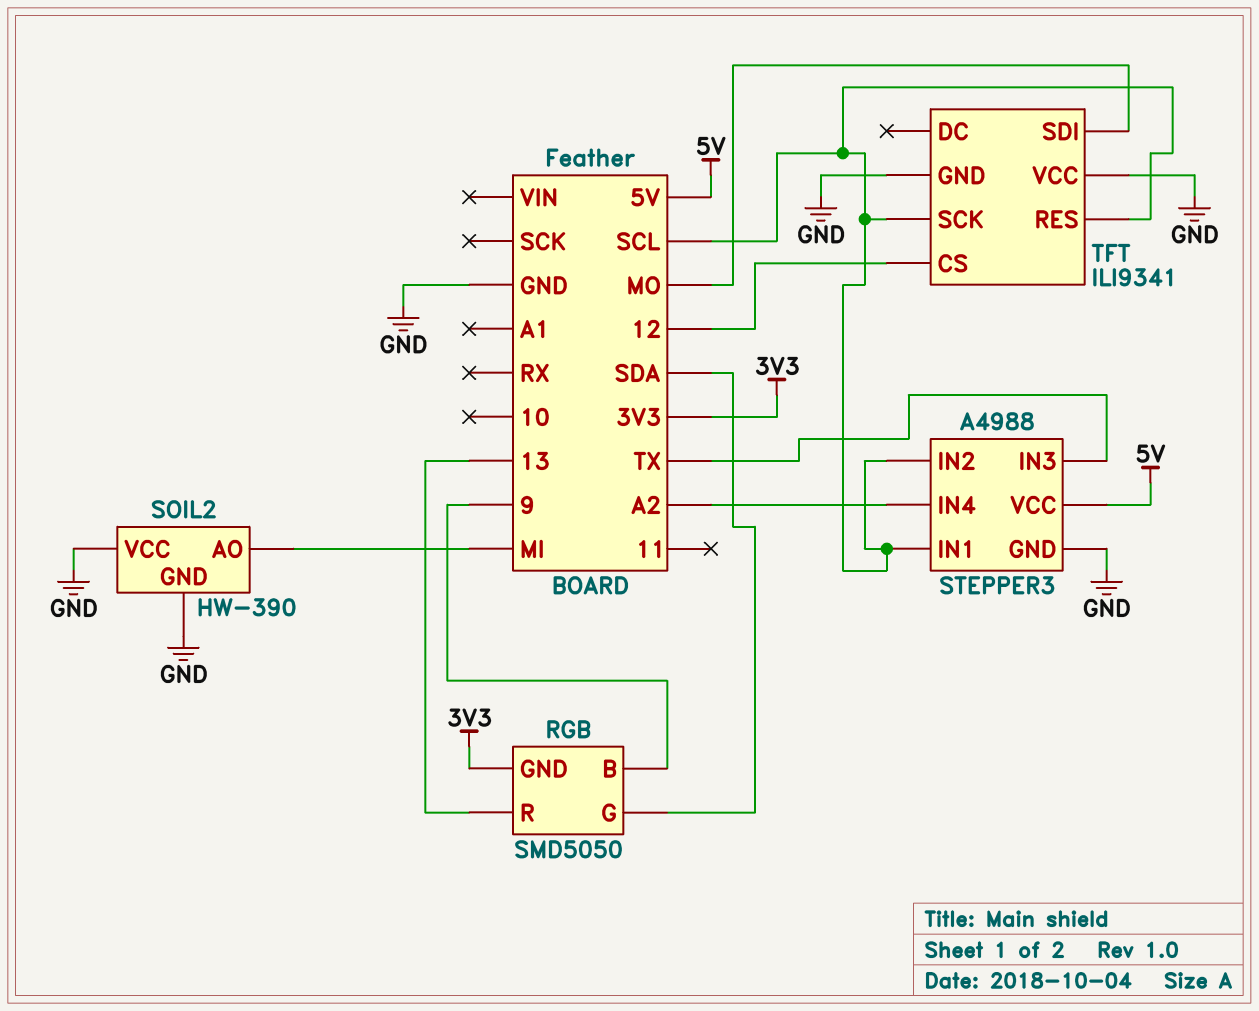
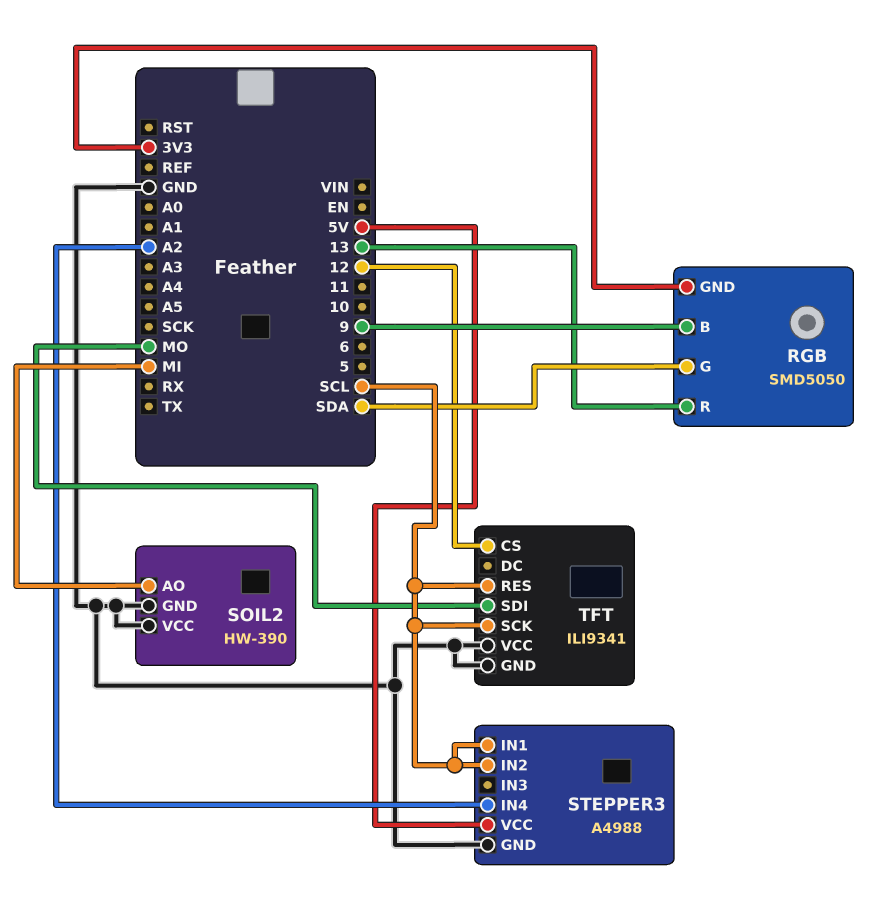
STEPPER3 pin IN3: TX -> none

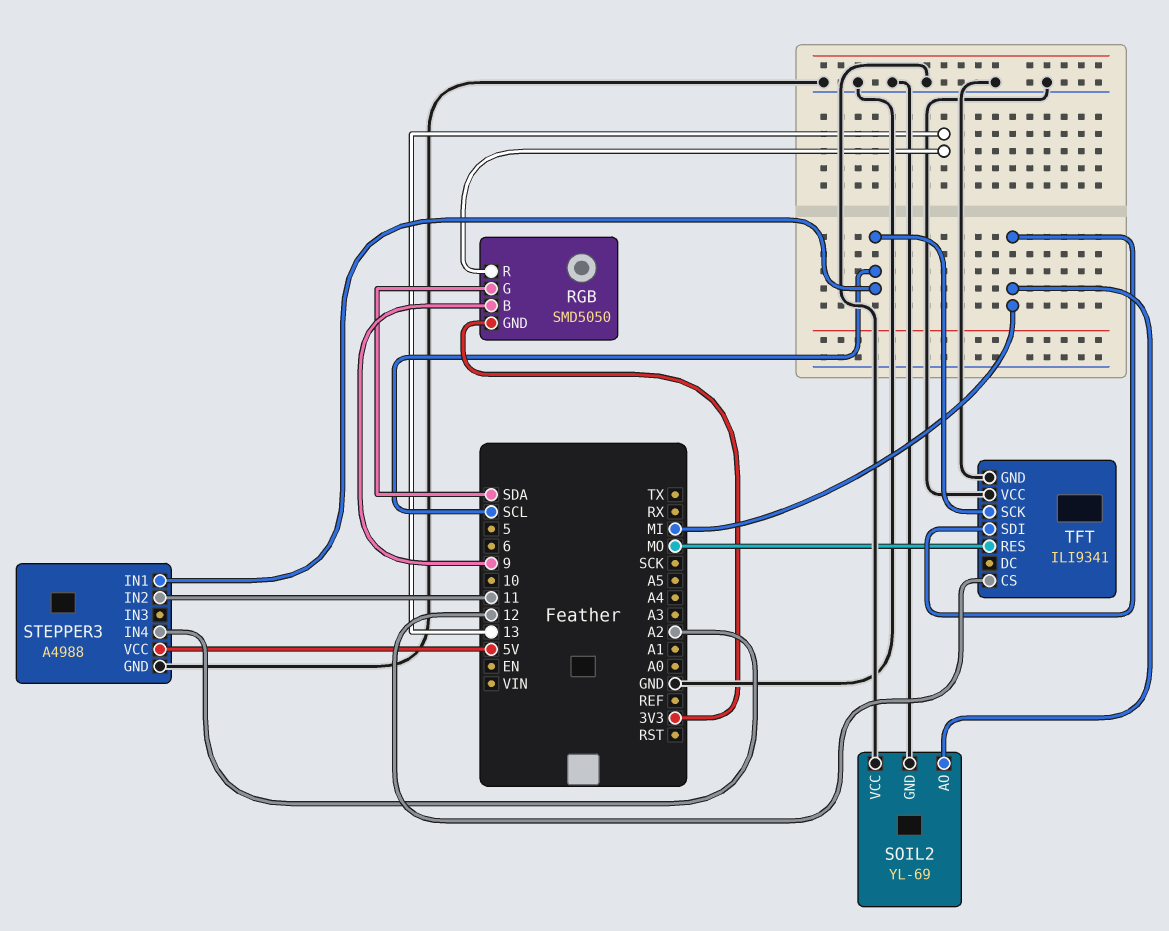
SOIL2: HW-390 -> YL-69
STEPPER3 pin IN2: SCL -> 11
TFT pin RES: SCL -> MO
TFT pin SDI: MO -> MI

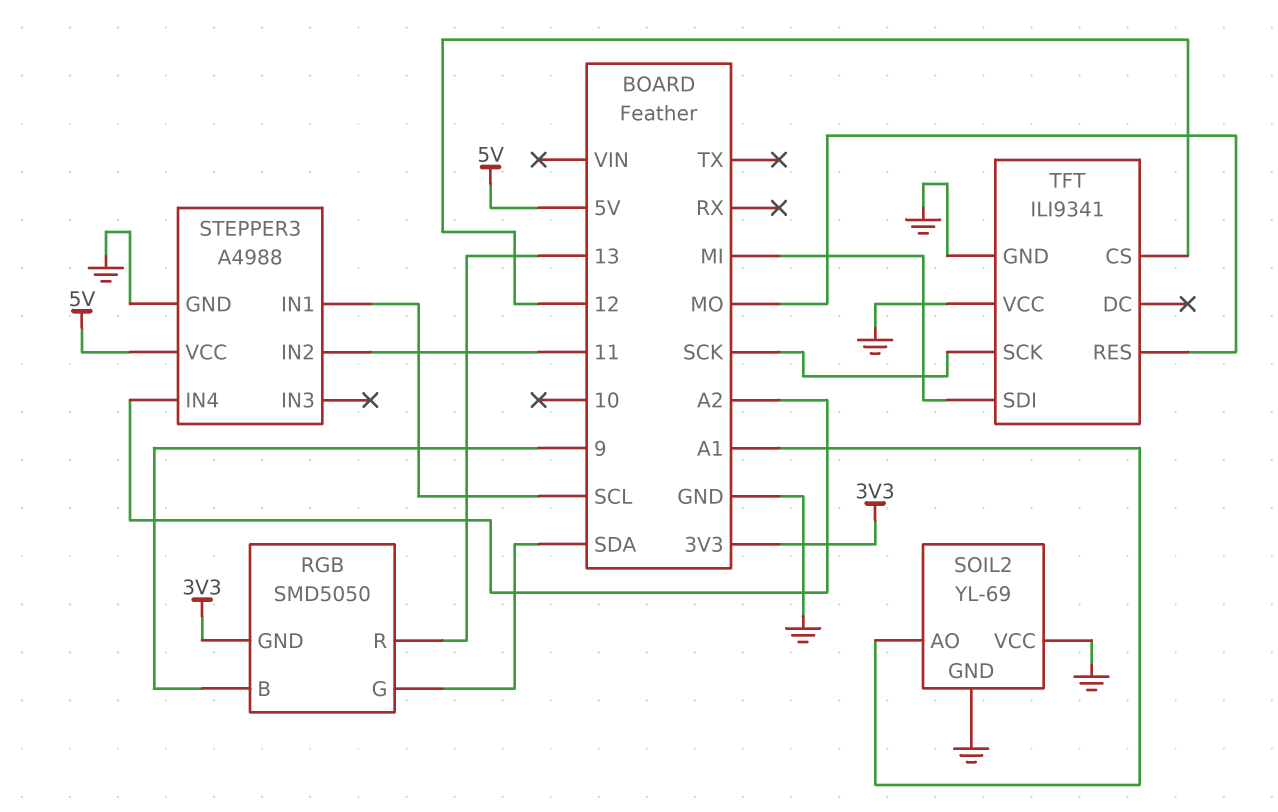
SOIL2 pin AO: MI -> A1
TFT pin SCK: SCL -> SCK

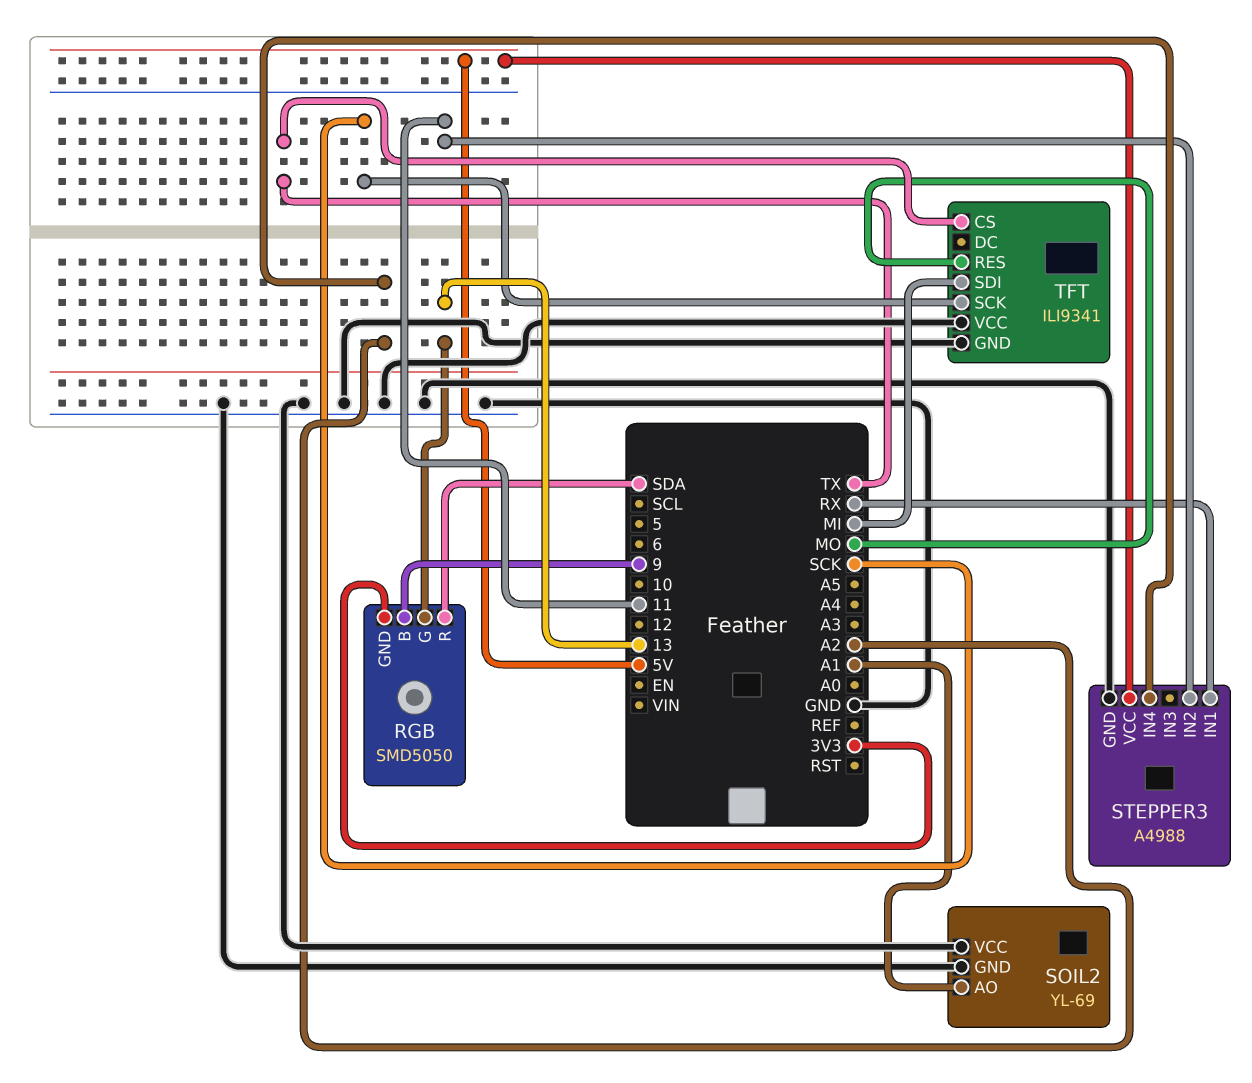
RGB pin G: SDA -> 13
RGB pin R: 13 -> SDA
STEPPER3 pin IN1: SCL -> RX
TFT pin CS: 12 -> TX

